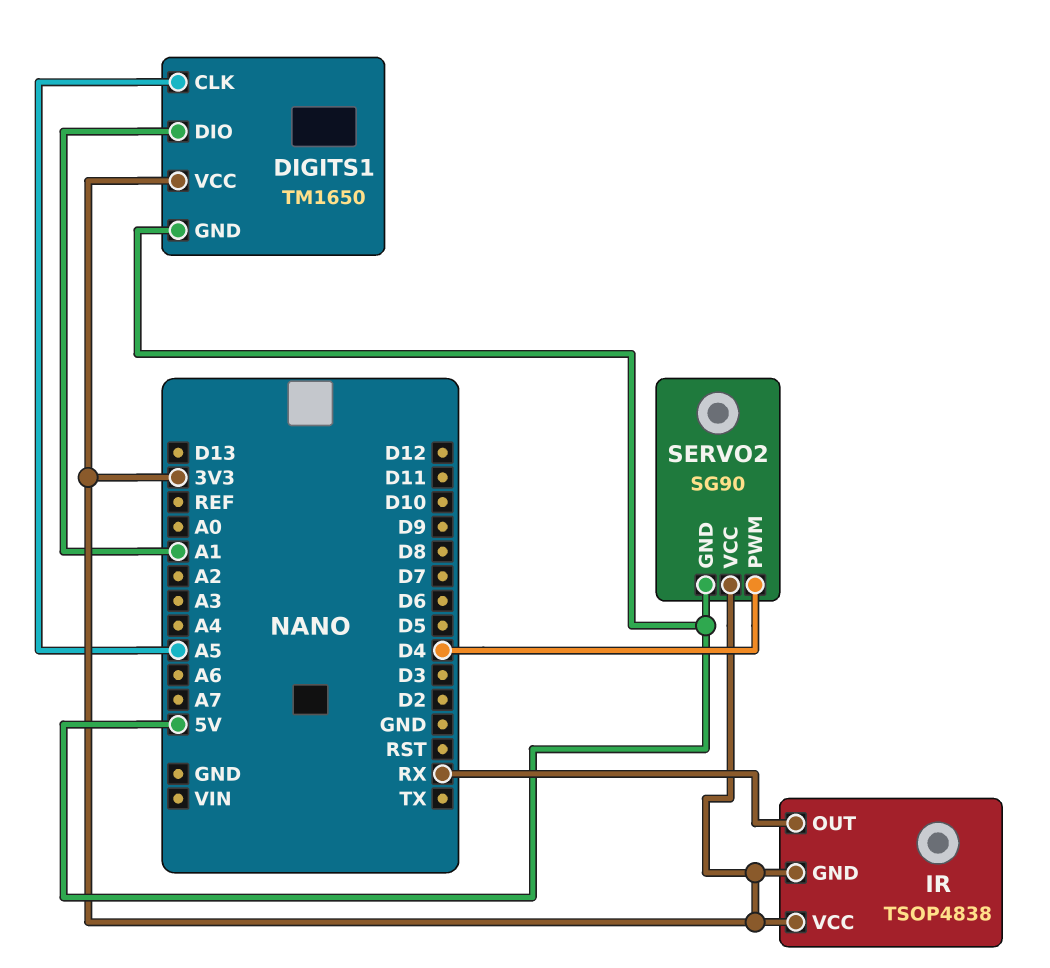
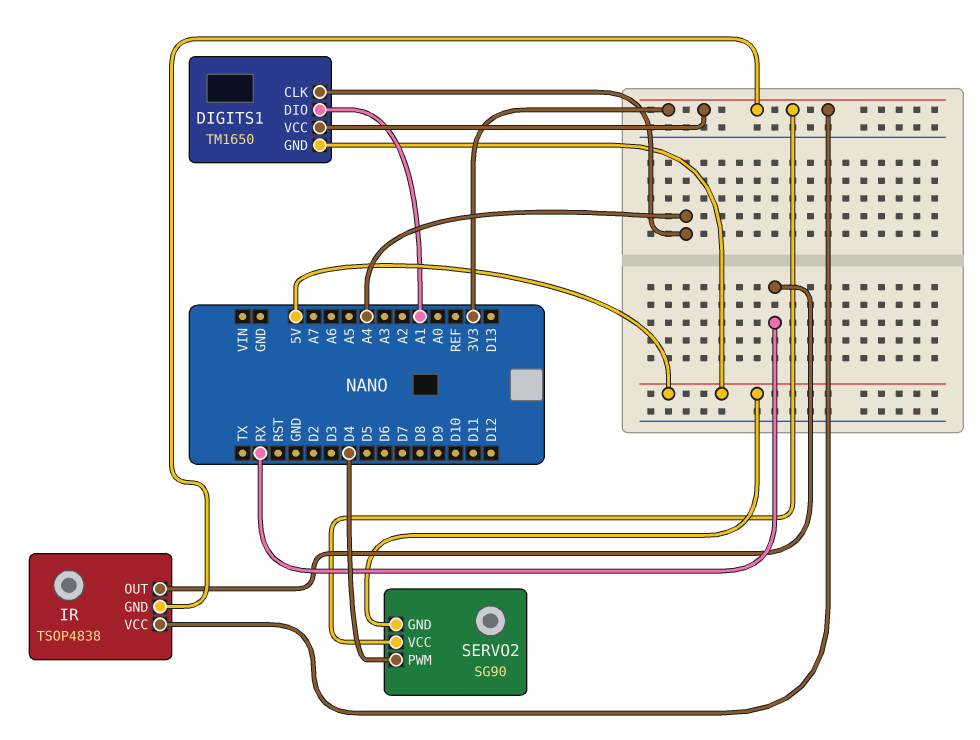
DIGITS1 pin CLK: A5 -> A4

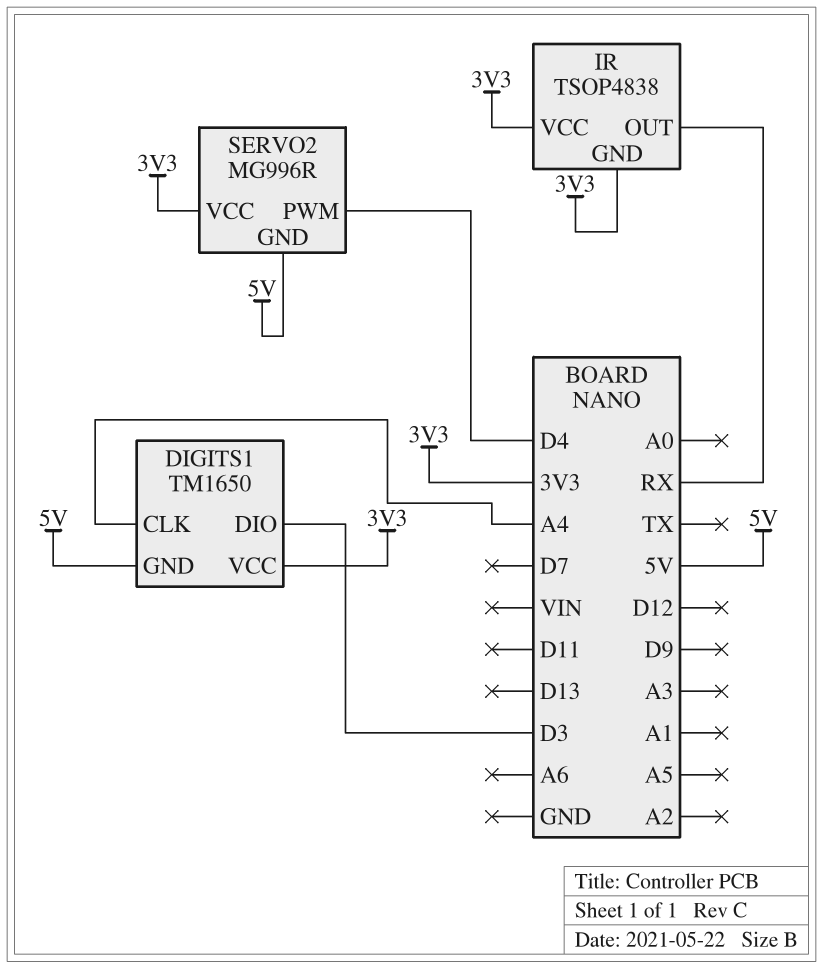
DIGITS1 pin DIO: A1 -> D3
SERVO2: SG90 -> MG996R

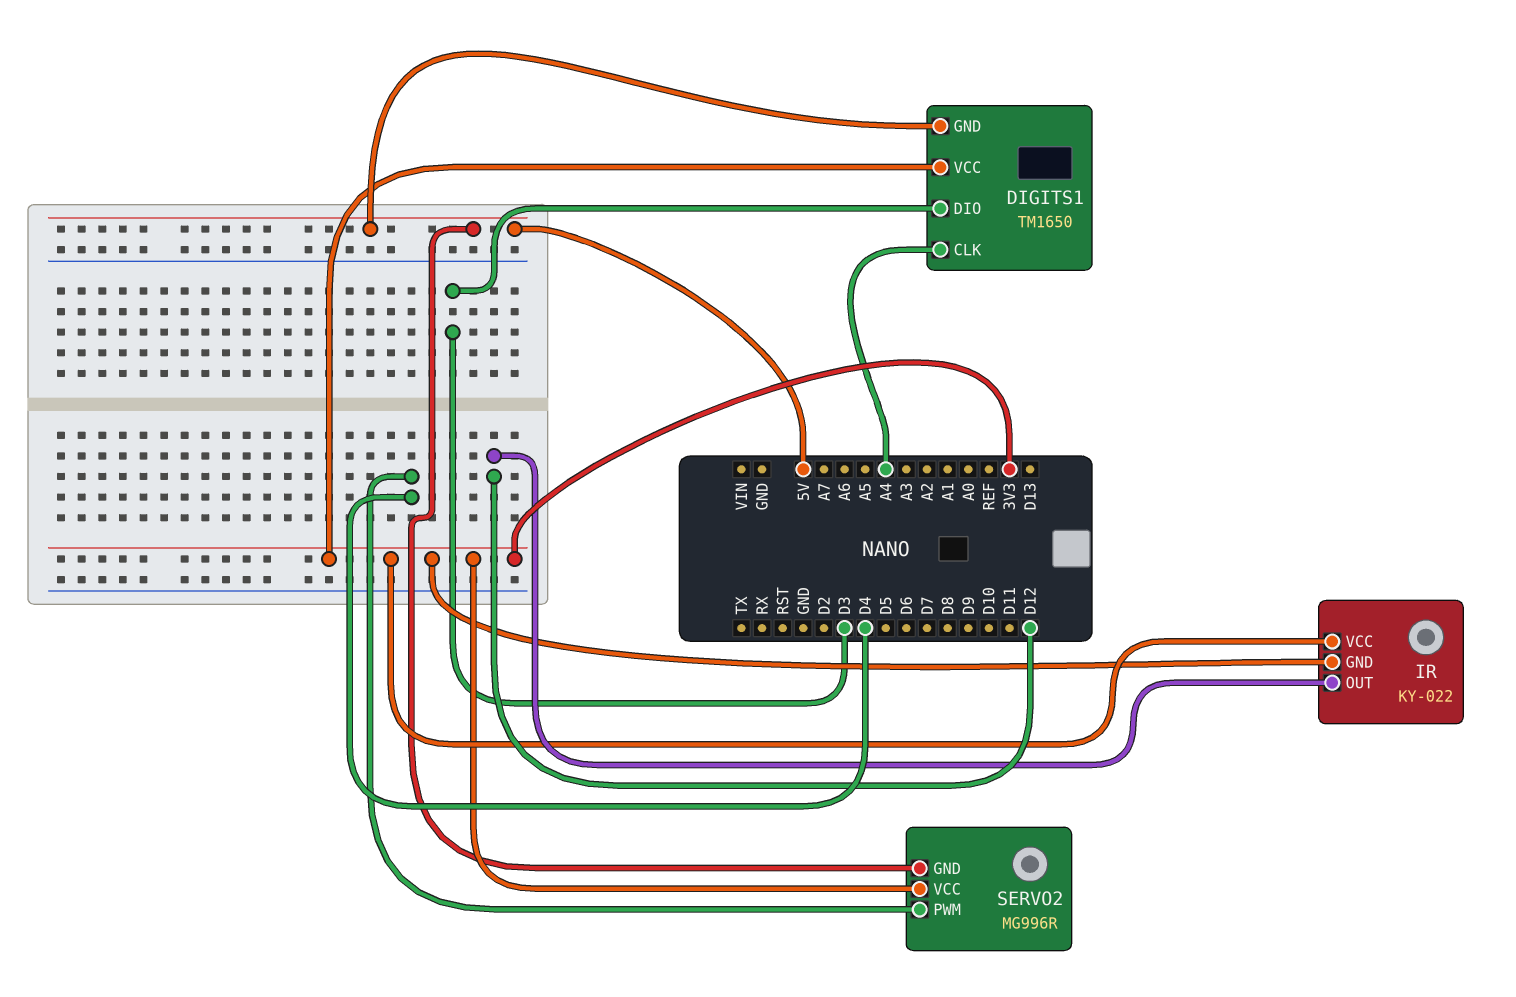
IR: TSOP4838 -> KY-022
IR pin OUT: RX -> D12

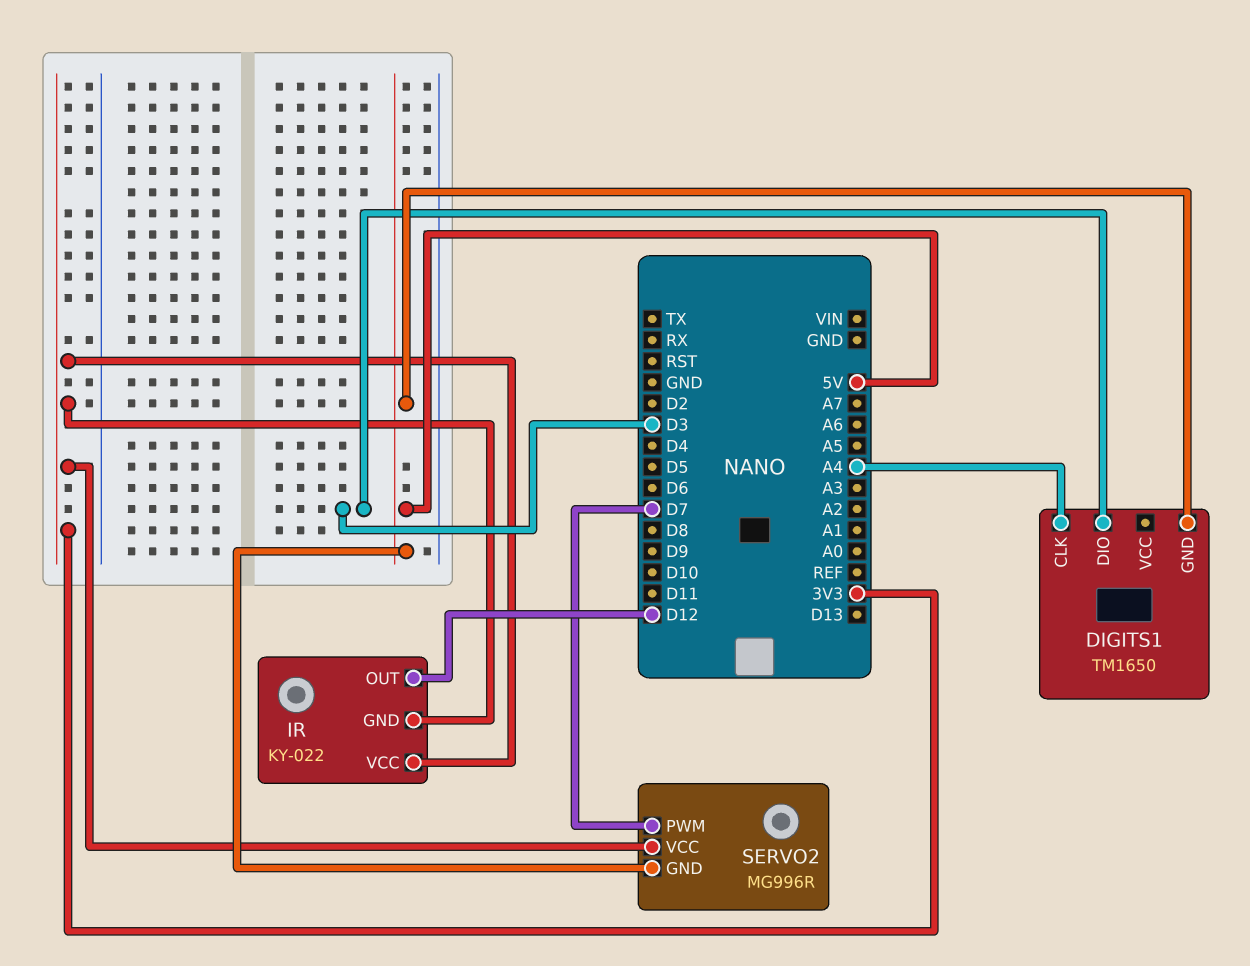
DIGITS1 pin VCC: 3V3 -> none
SERVO2 pin PWM: D4 -> D7

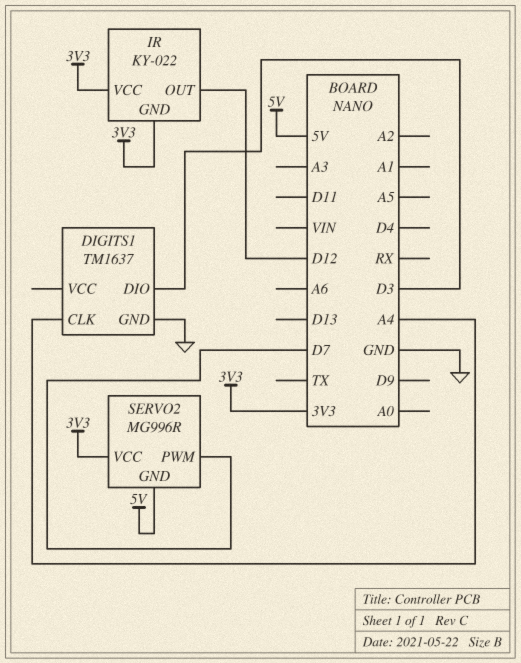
DIGITS1: TM1650 -> TM1637
DIGITS1 pin GND: 5V -> GND

